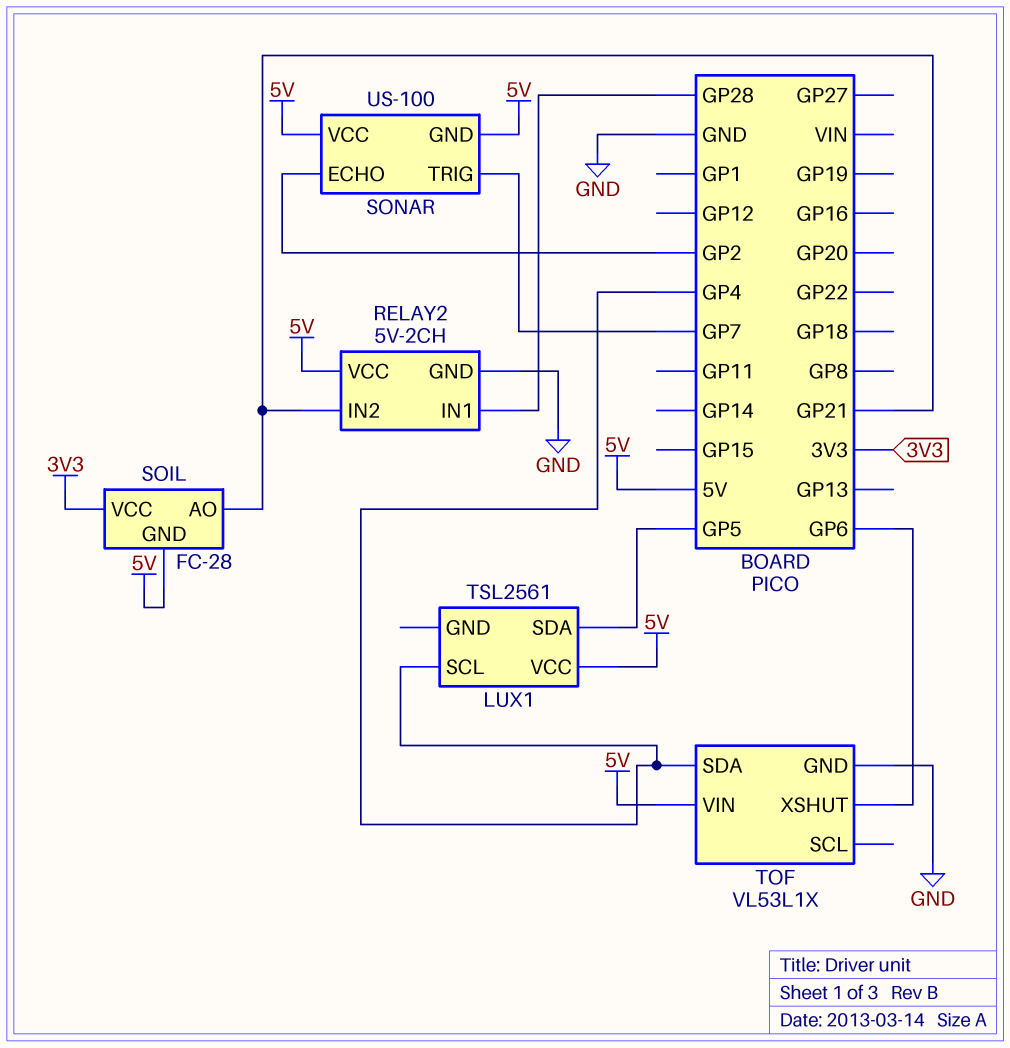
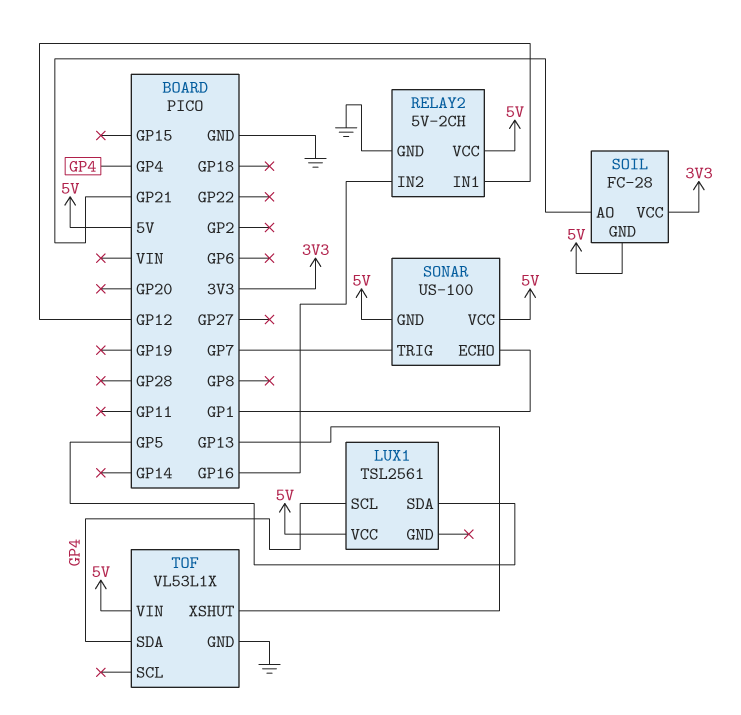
RELAY2 pin IN1: GP28 -> GP12
RELAY2 pin IN2: GP21 -> GP16
SONAR pin ECHO: GP2 -> GP1
TOF pin XSHUT: GP6 -> GP13

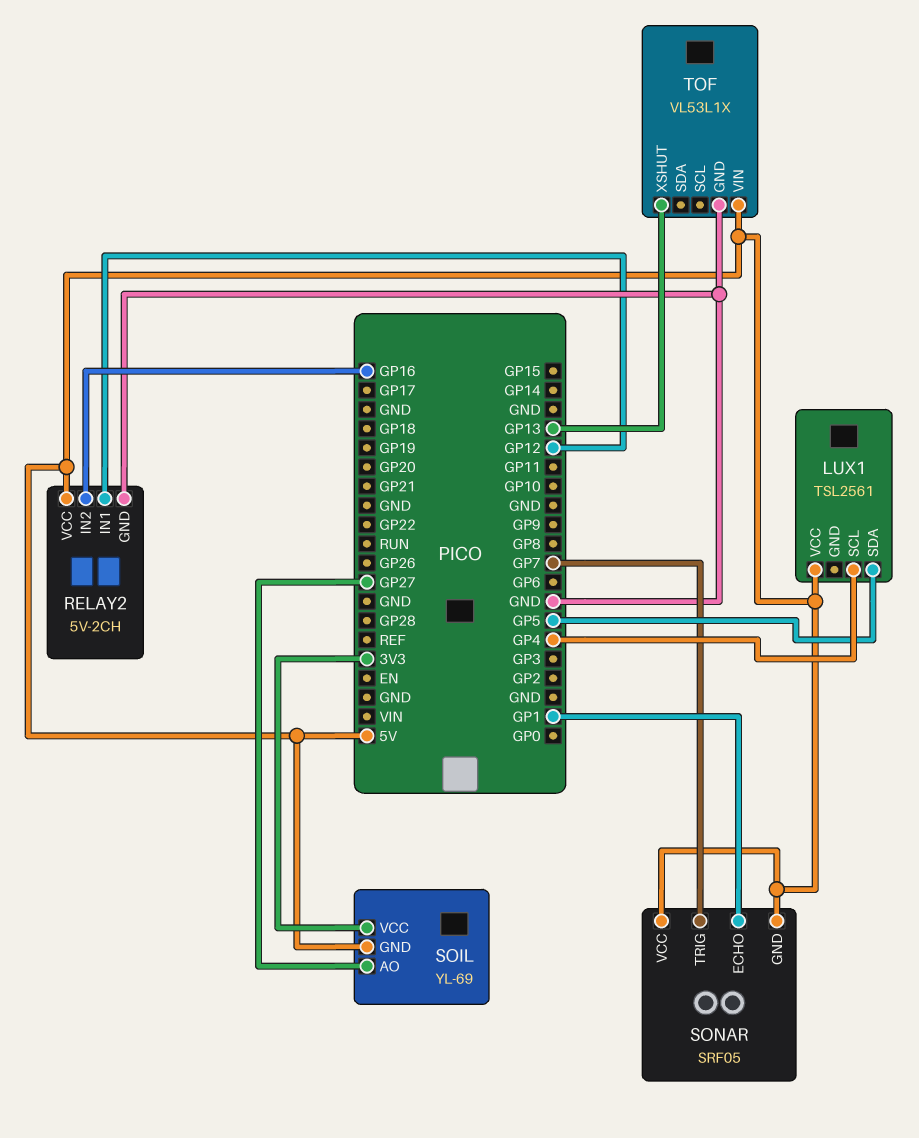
SOIL: FC-28 -> YL-69
SOIL pin AO: GP21 -> GP27
SONAR: US-100 -> SRF05
TOF pin SDA: GP4 -> none

